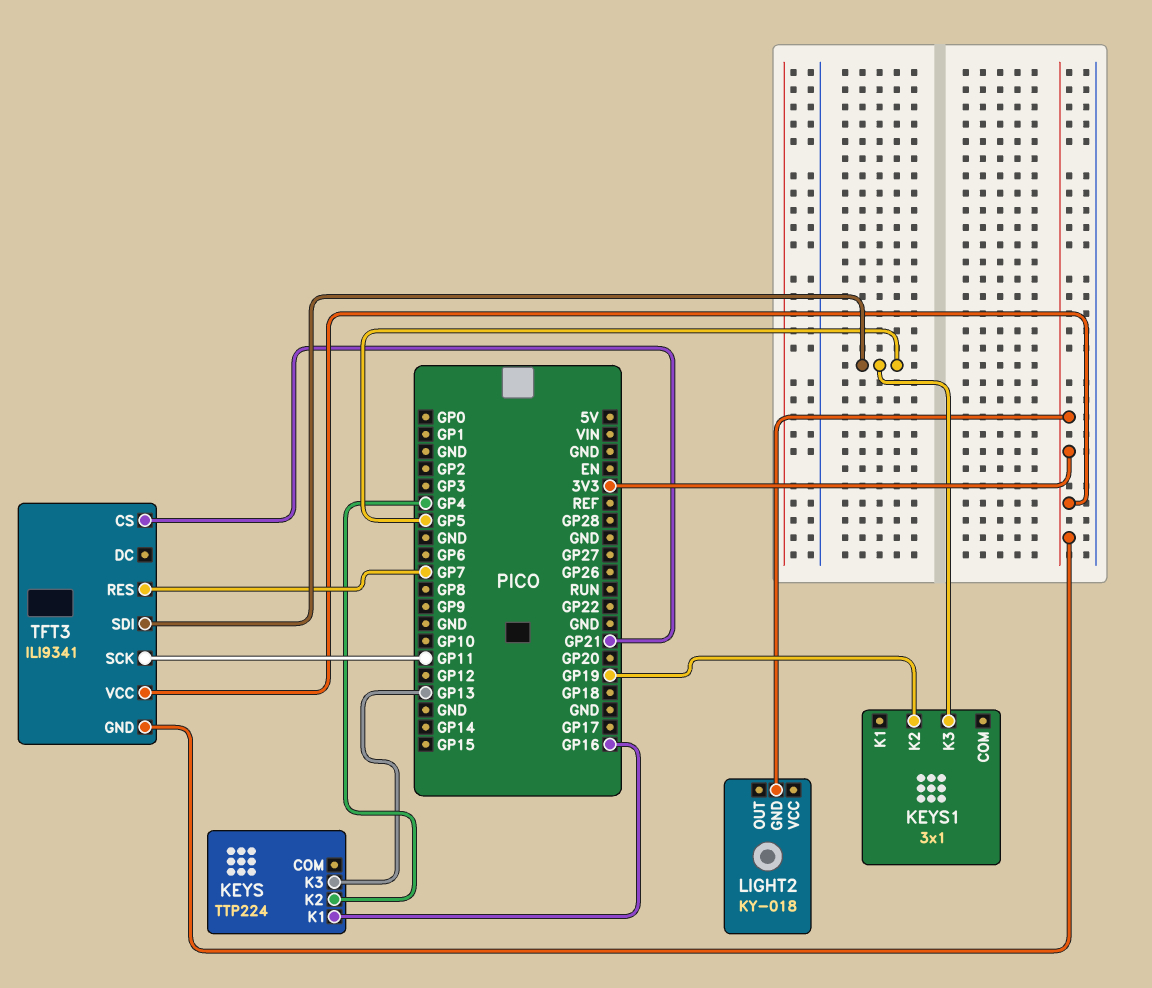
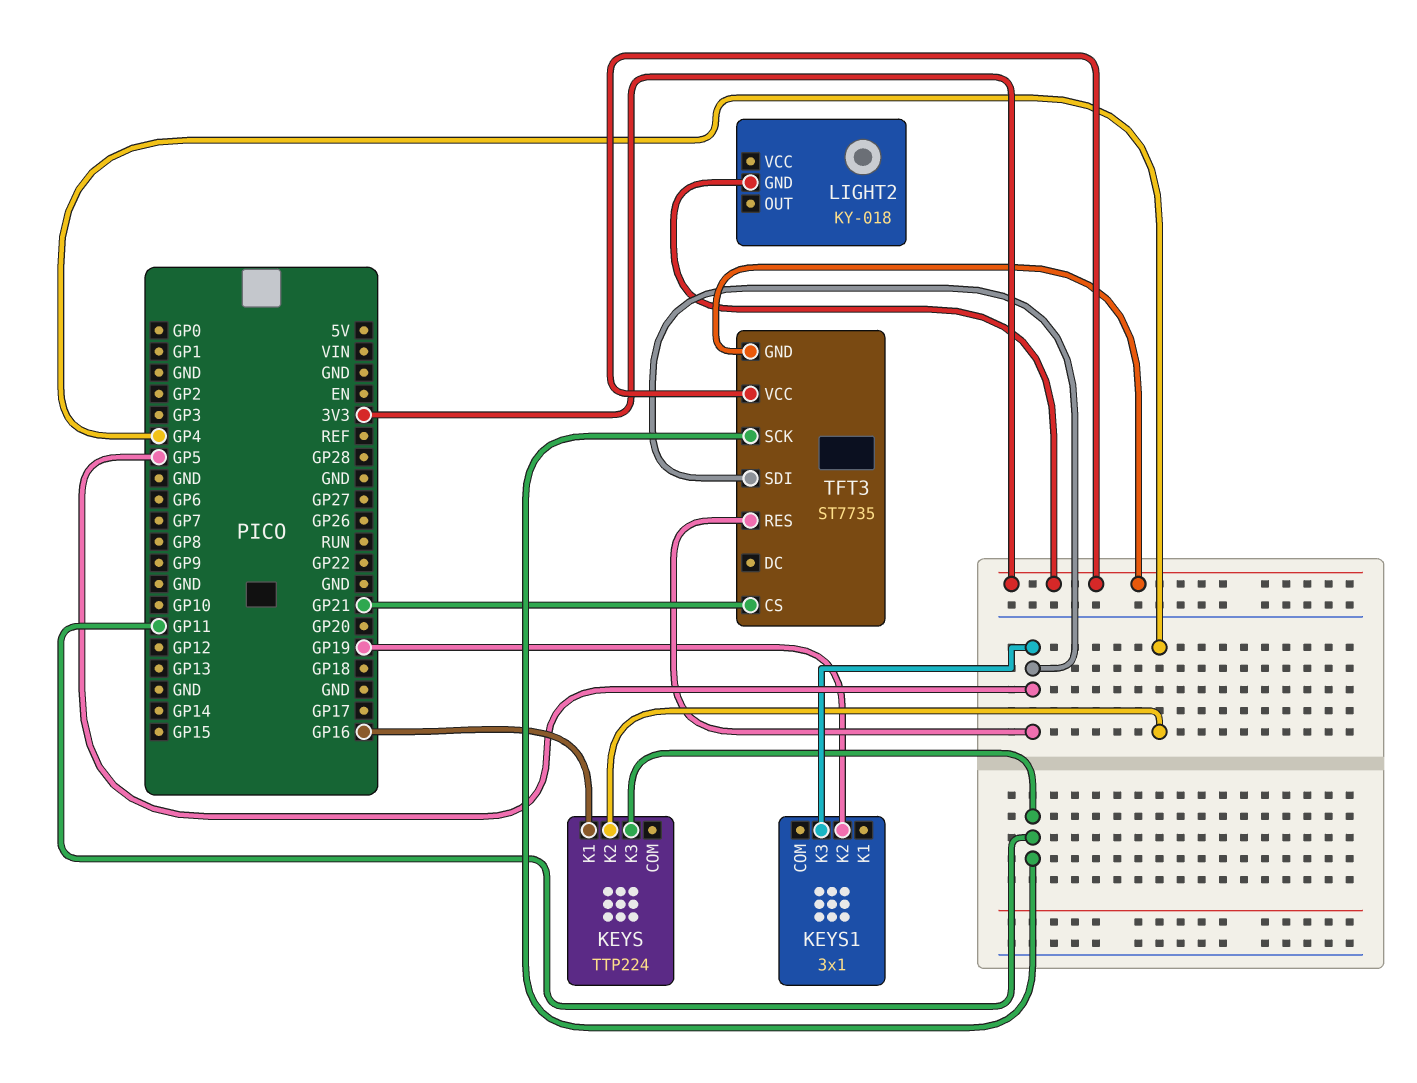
KEYS pin K3: GP13 -> GP11
TFT3: ILI9341 -> ST7735
TFT3 pin RES: GP7 -> GP5

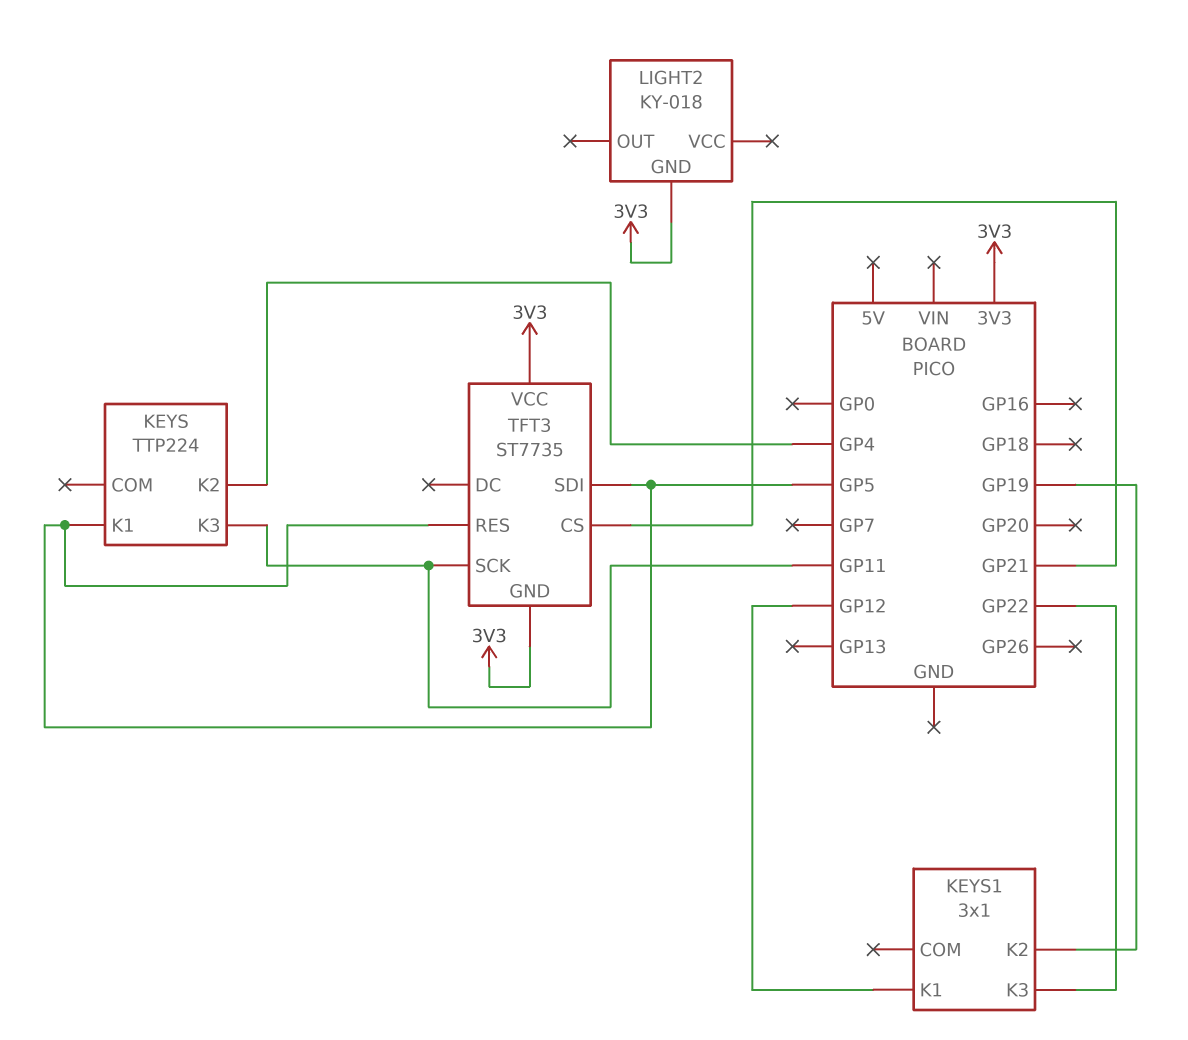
KEYS pin K1: GP16 -> GP5
KEYS1 pin K1: none -> GP12
KEYS1 pin K3: GP5 -> GP22

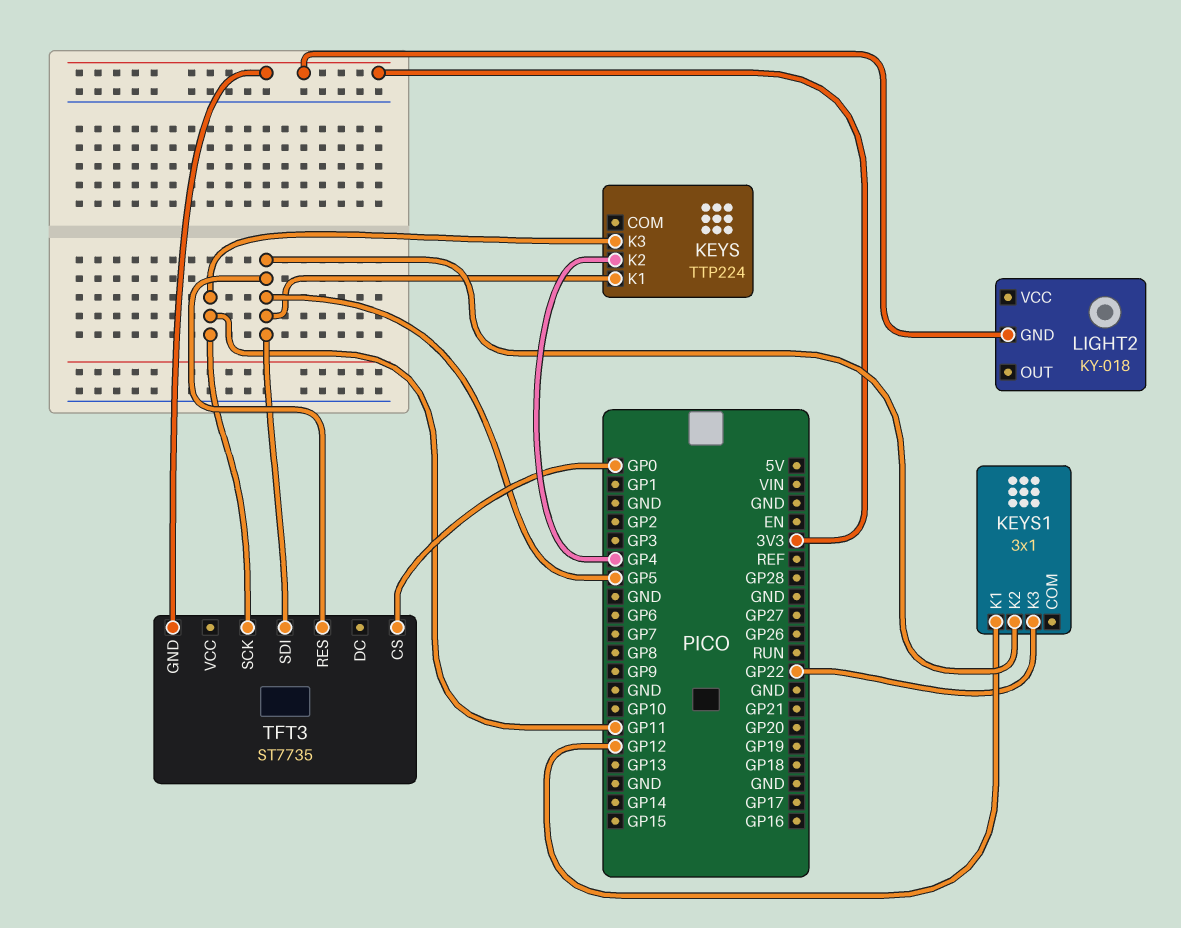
KEYS1 pin K2: GP19 -> GP5
TFT3 pin CS: GP21 -> GP0
TFT3 pin VCC: 3V3 -> none

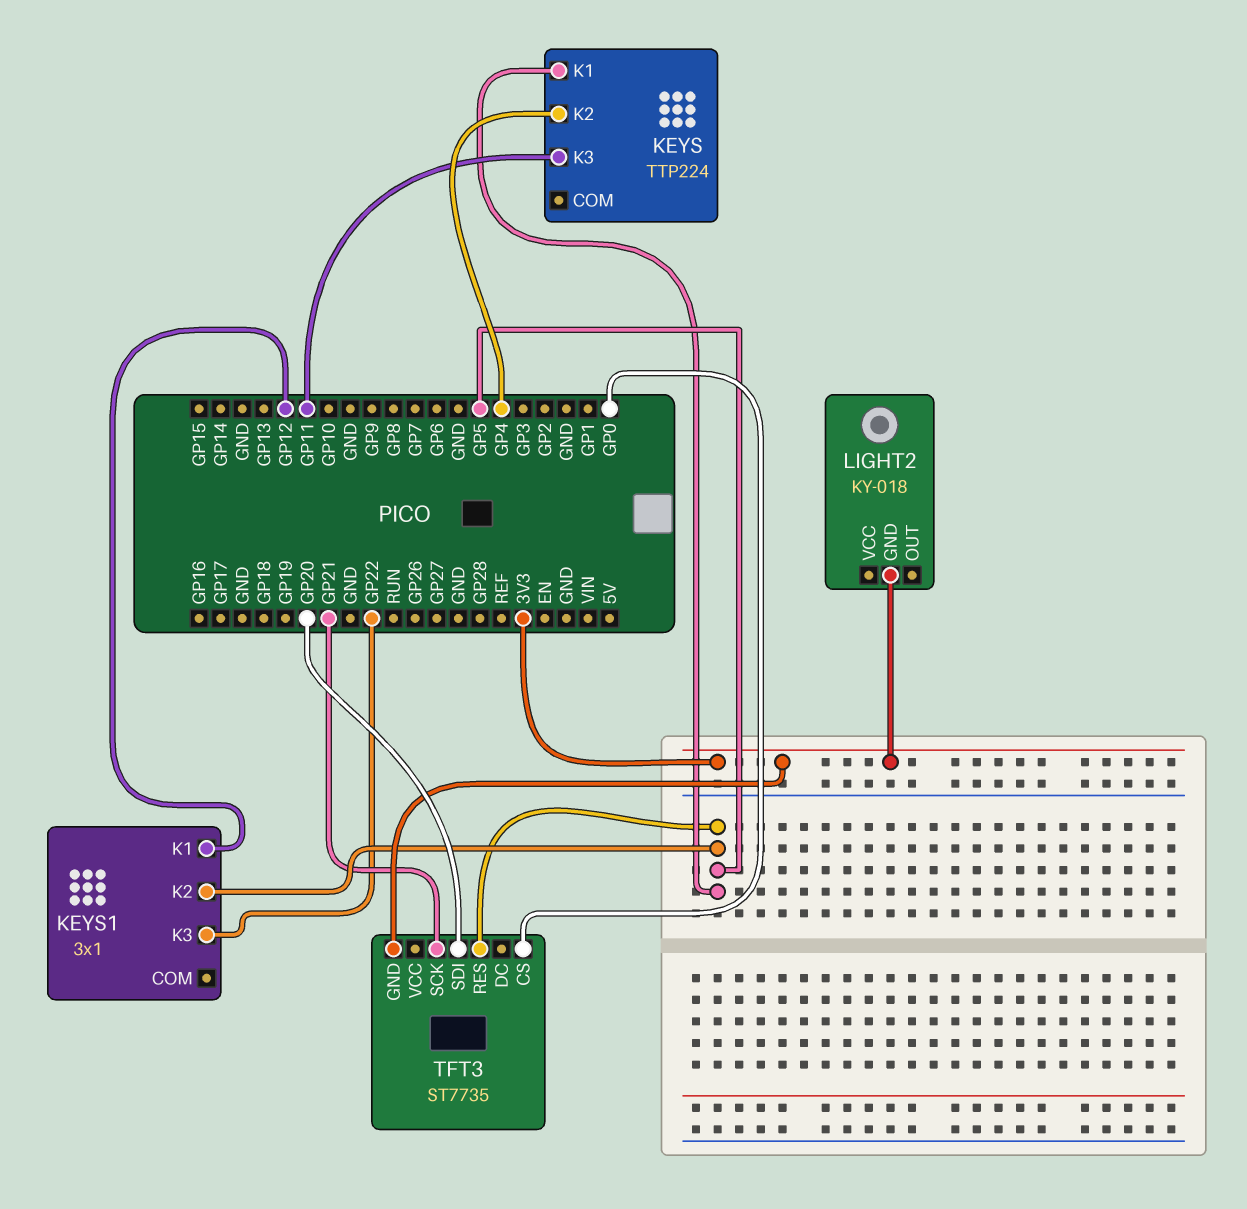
TFT3 pin SCK: GP11 -> GP21
TFT3 pin SDI: GP5 -> GP20

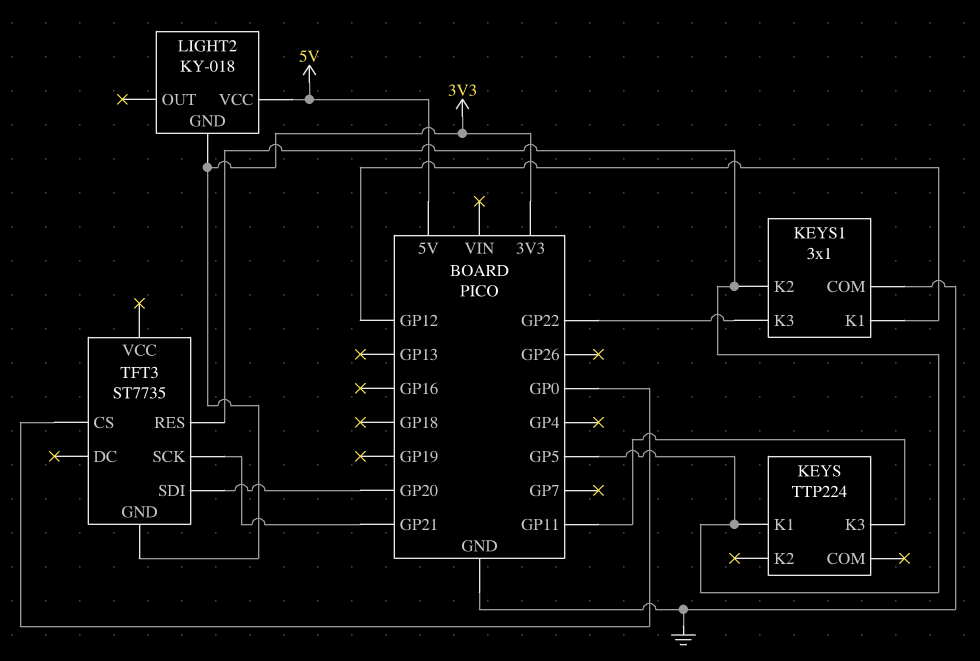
KEYS pin K2: GP4 -> none
KEYS1 pin COM: none -> GND
LIGHT2 pin VCC: none -> 5V

